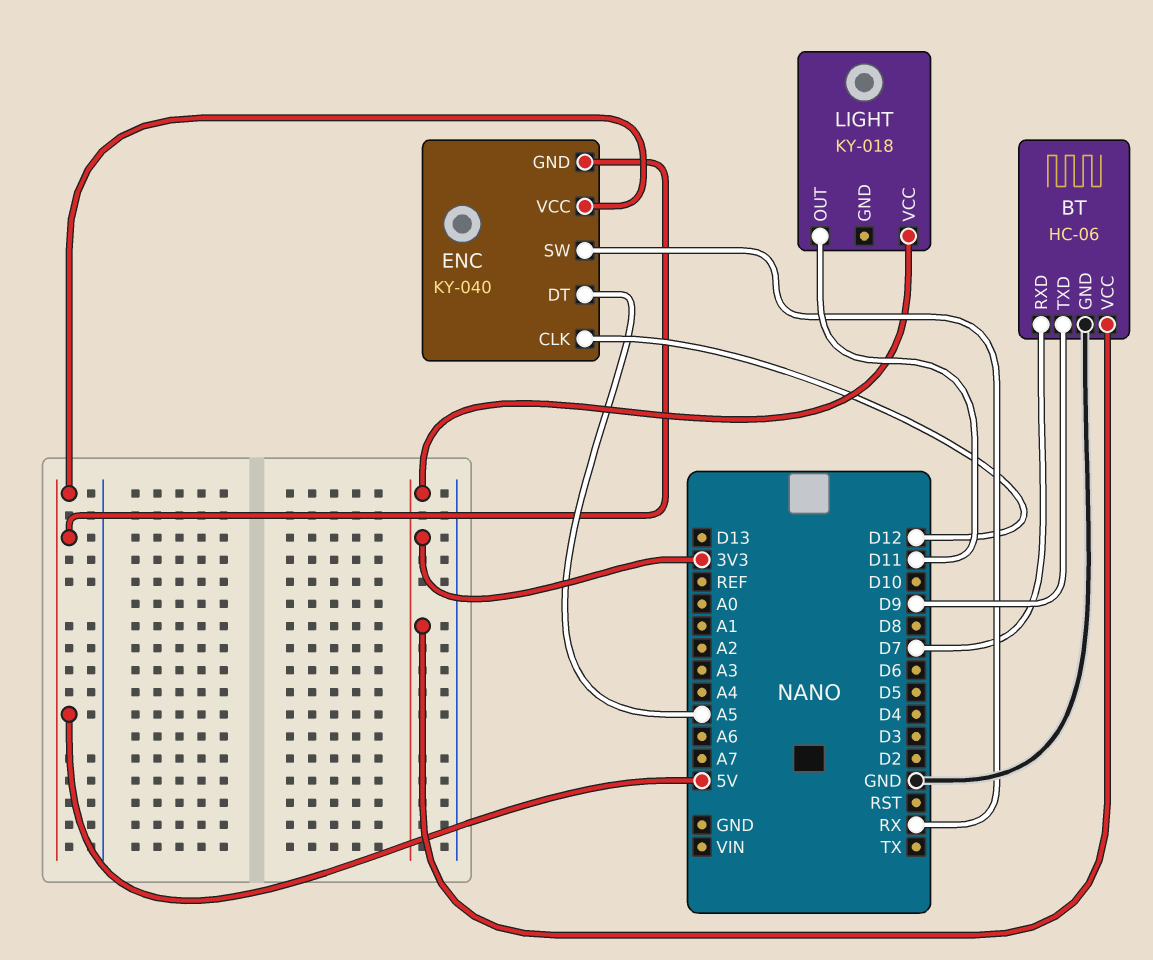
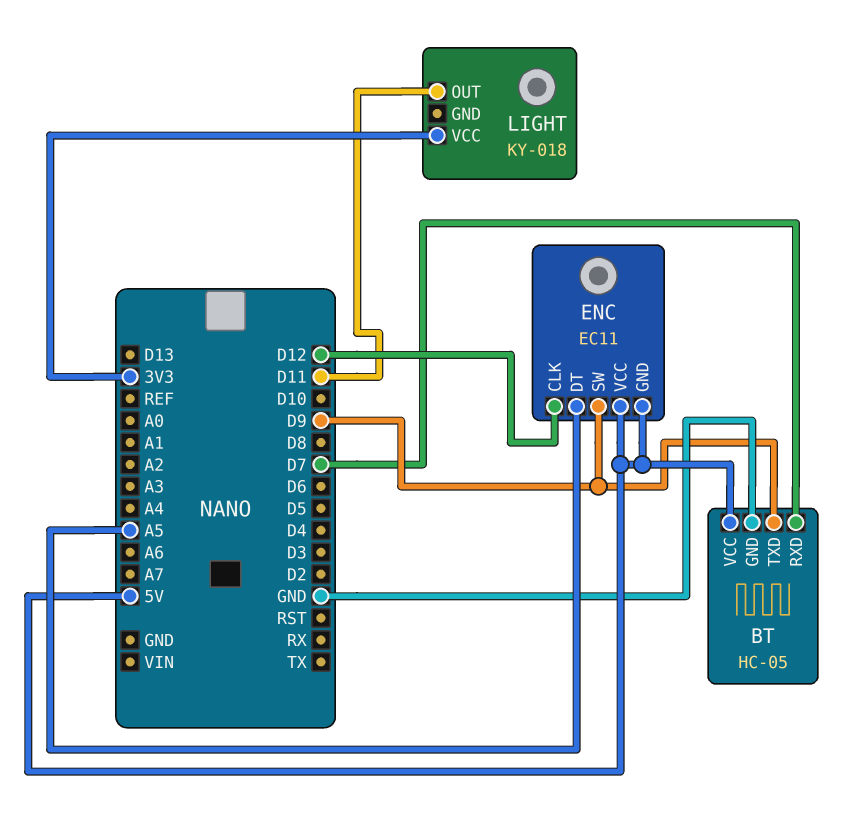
BT: HC-06 -> HC-05
BT pin VCC: 3V3 -> 5V
ENC: KY-040 -> EC11
ENC pin SW: RX -> D9

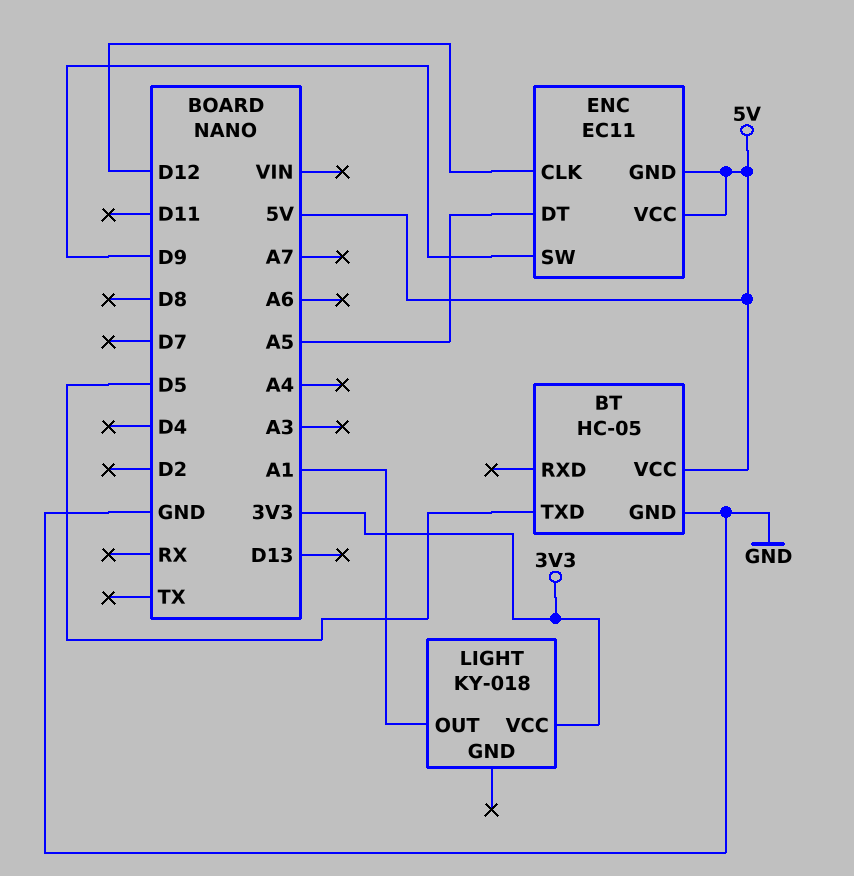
BT pin RXD: D7 -> none
BT pin TXD: D9 -> D5
LIGHT pin OUT: D11 -> A1

